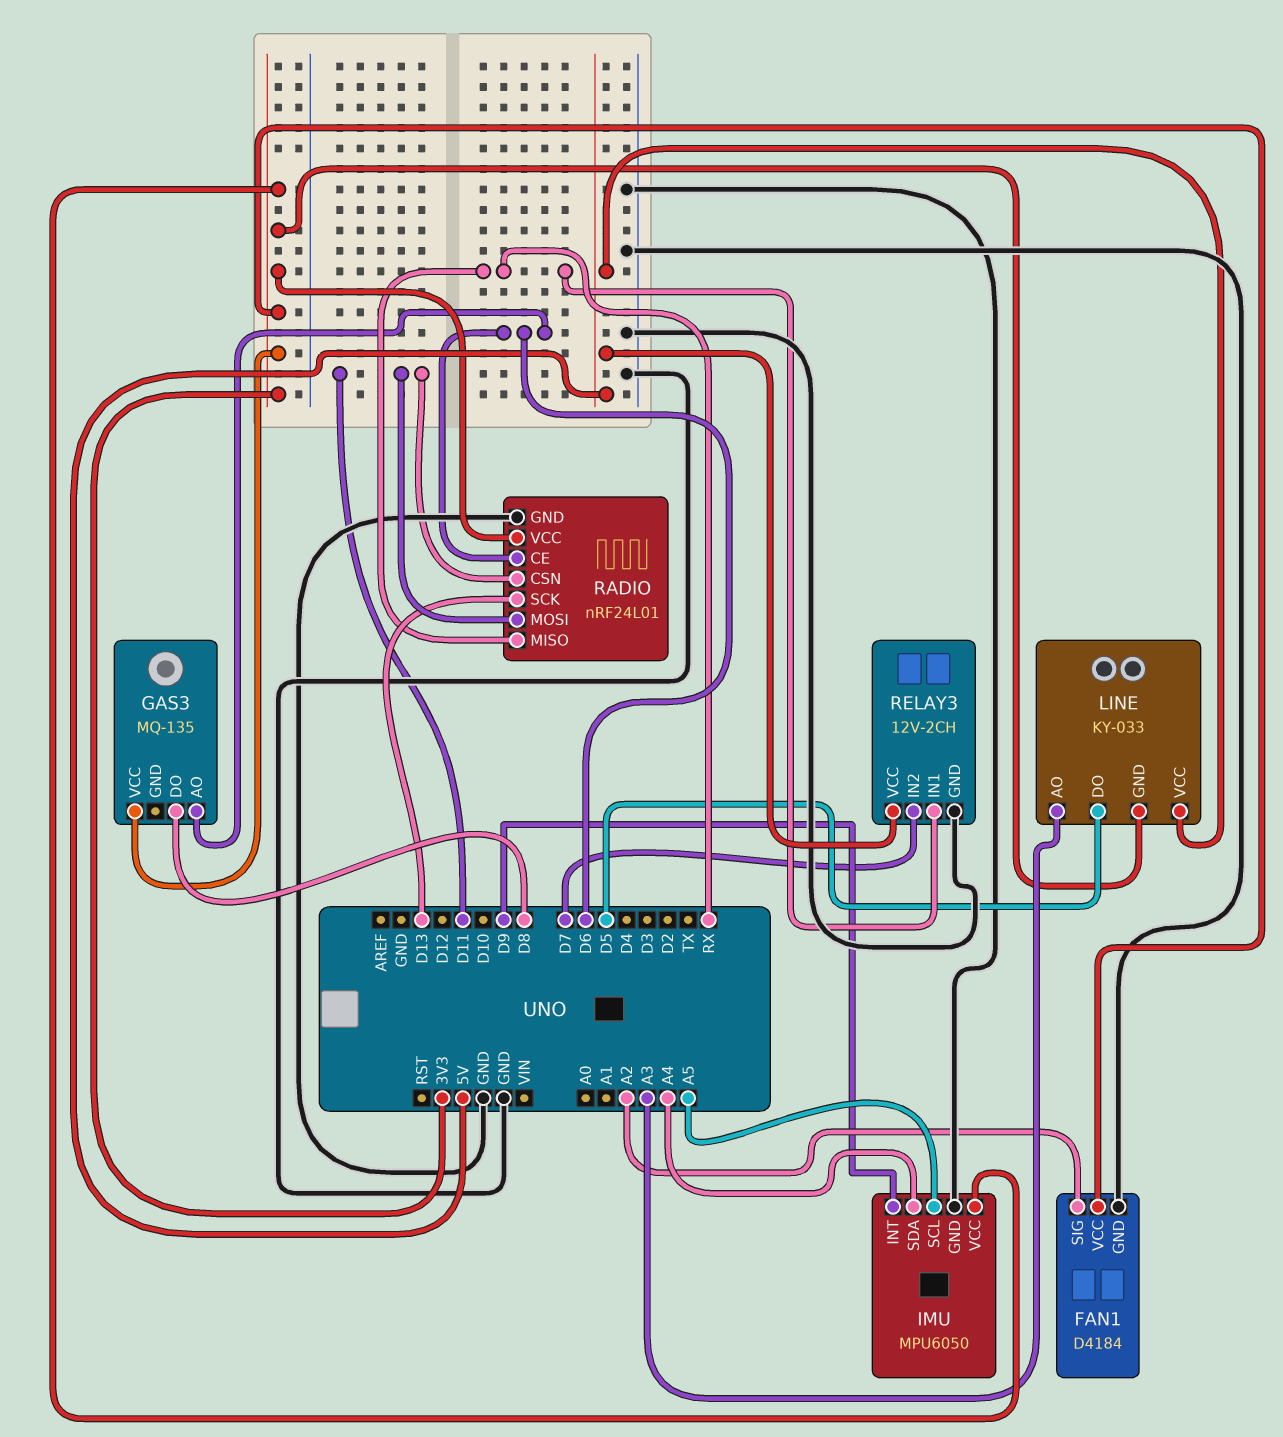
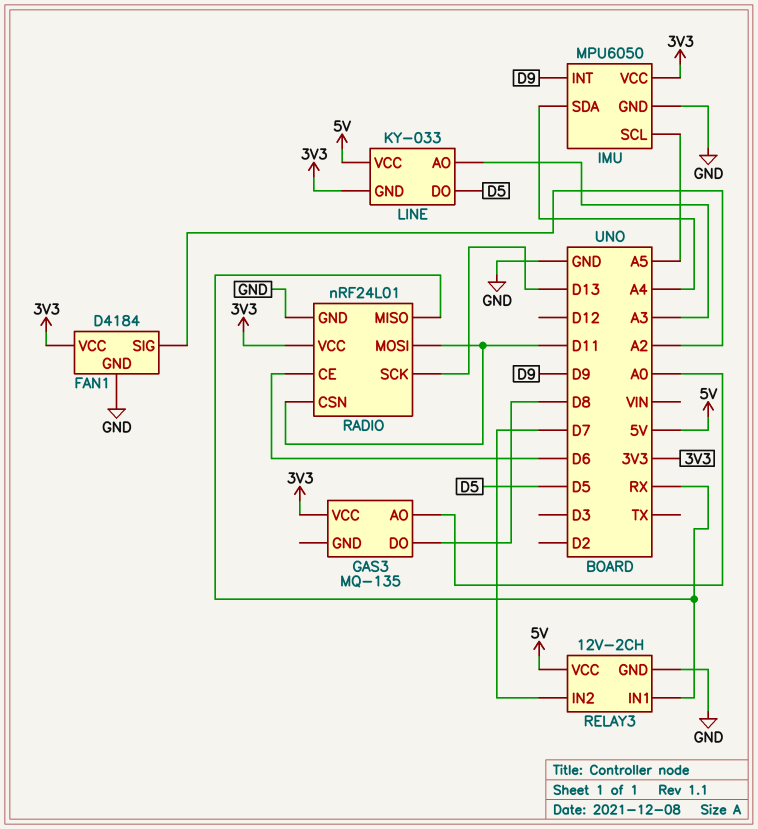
GAS3 pin AO: D6 -> A0

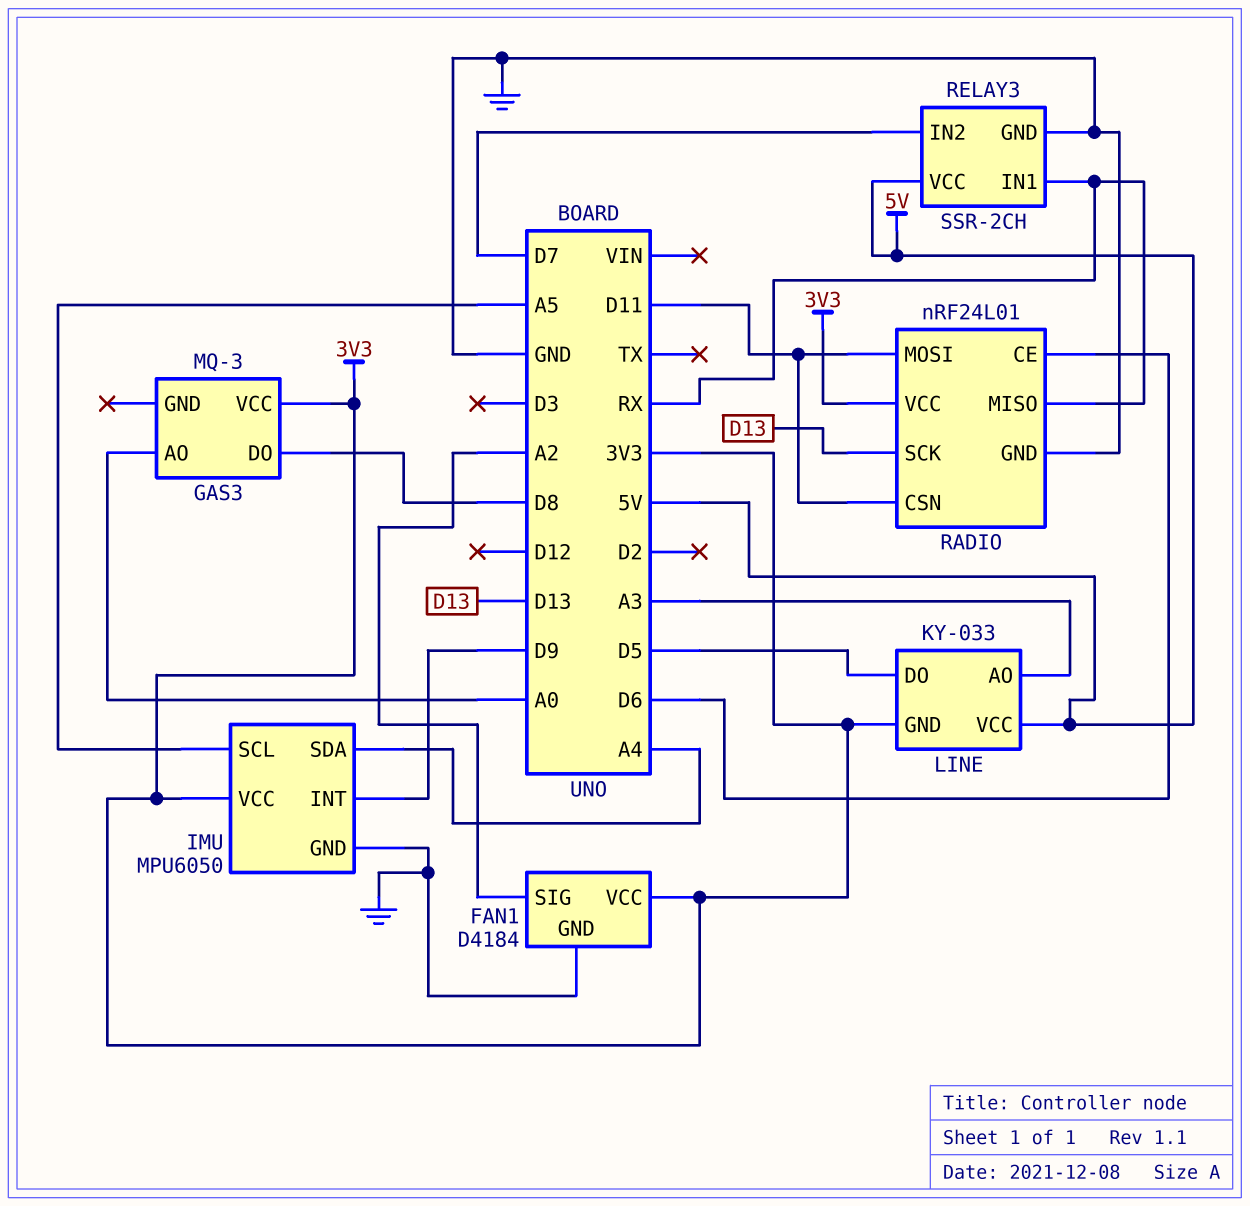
GAS3: MQ-135 -> MQ-3
RELAY3: 12V-2CH -> SSR-2CH

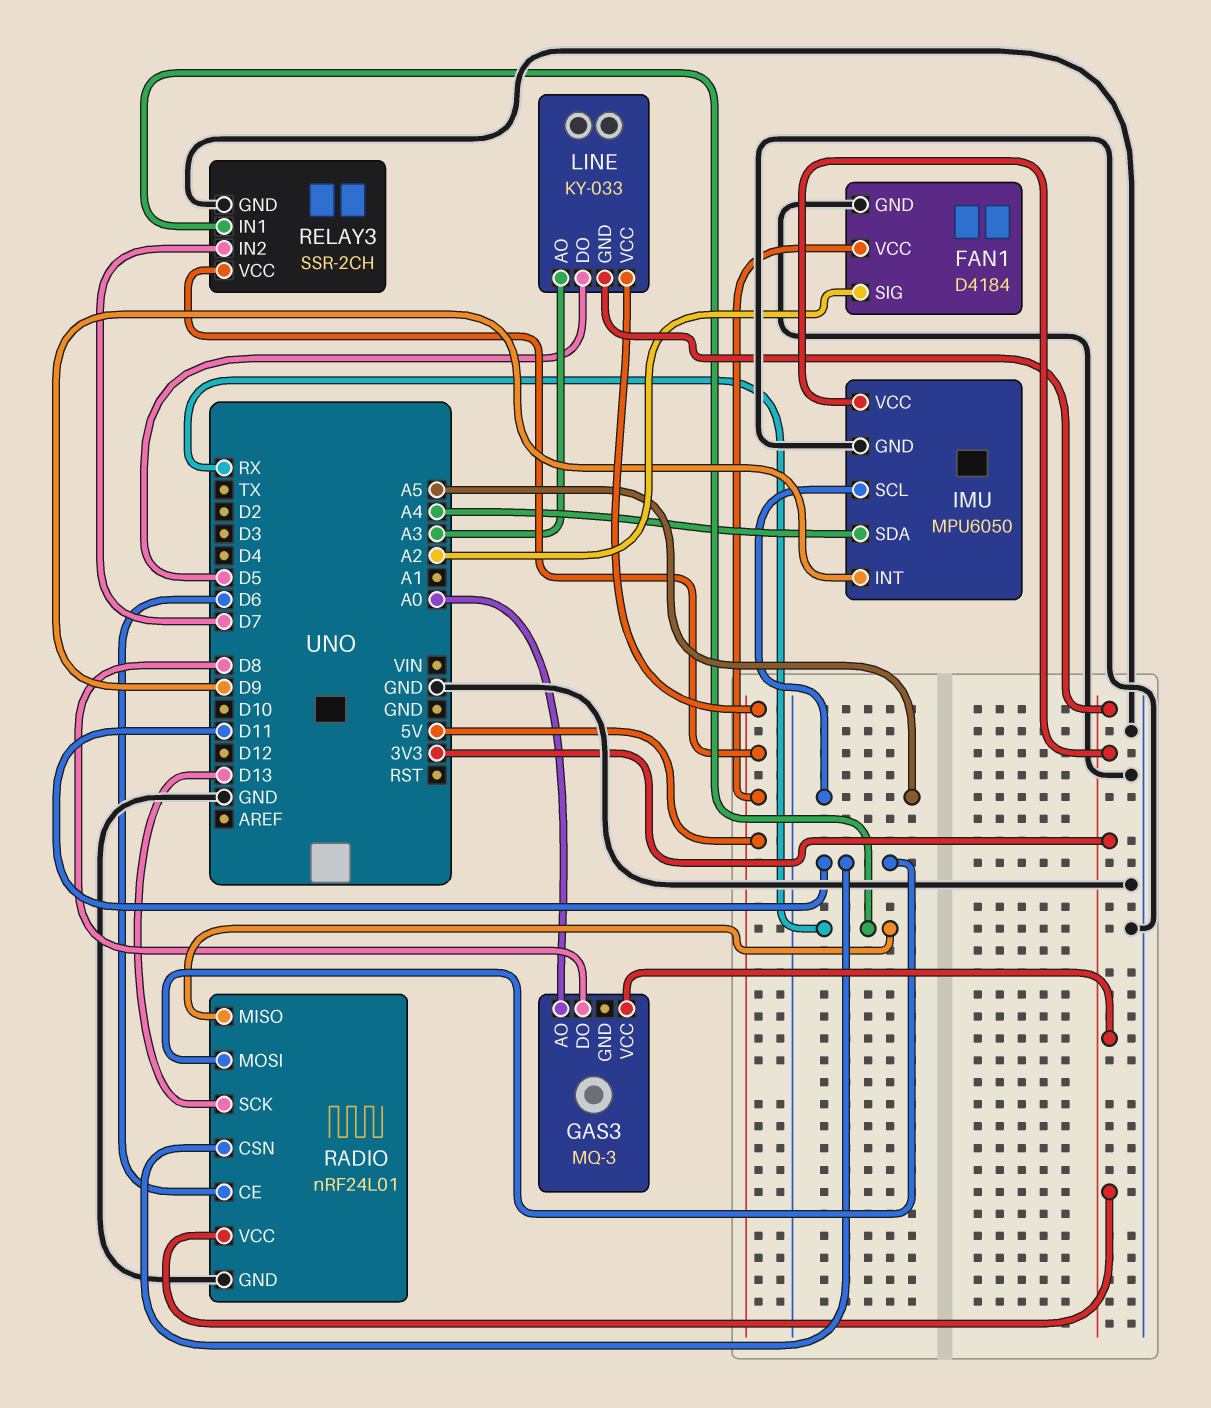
FAN1 pin VCC: 3V3 -> 5V

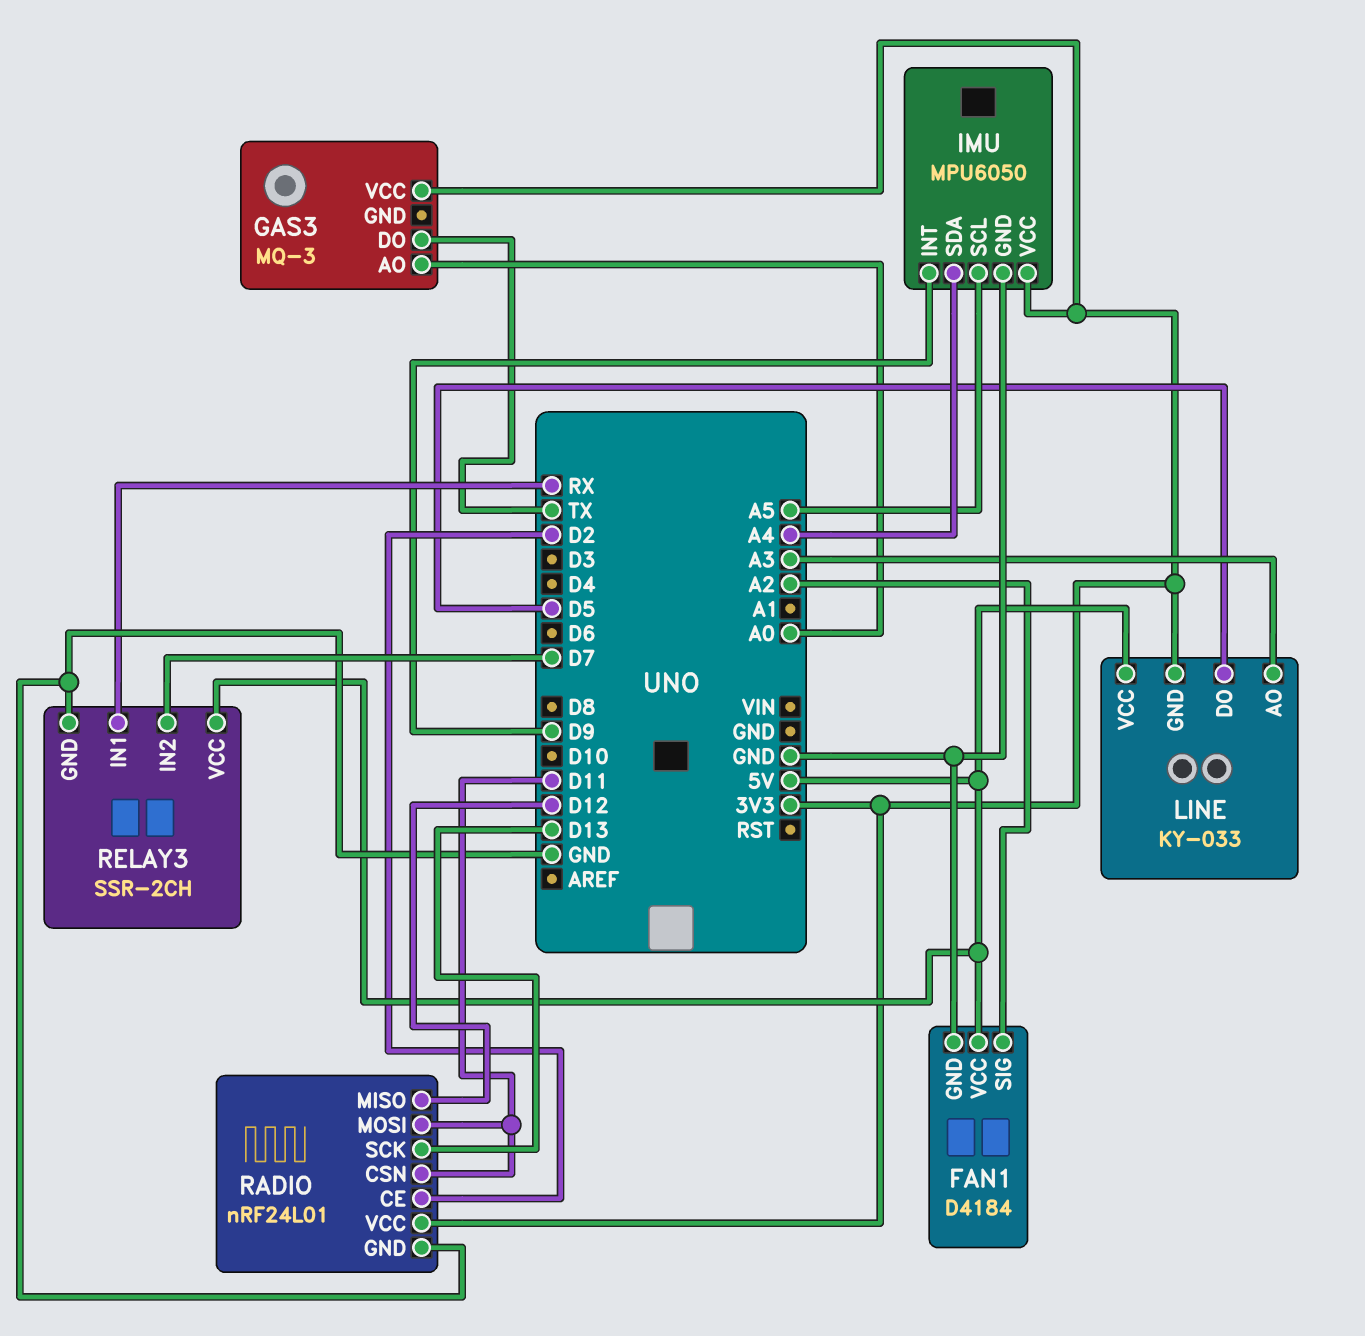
GAS3 pin DO: D8 -> TX
RADIO pin CE: D6 -> D2
RADIO pin MISO: RX -> D12

